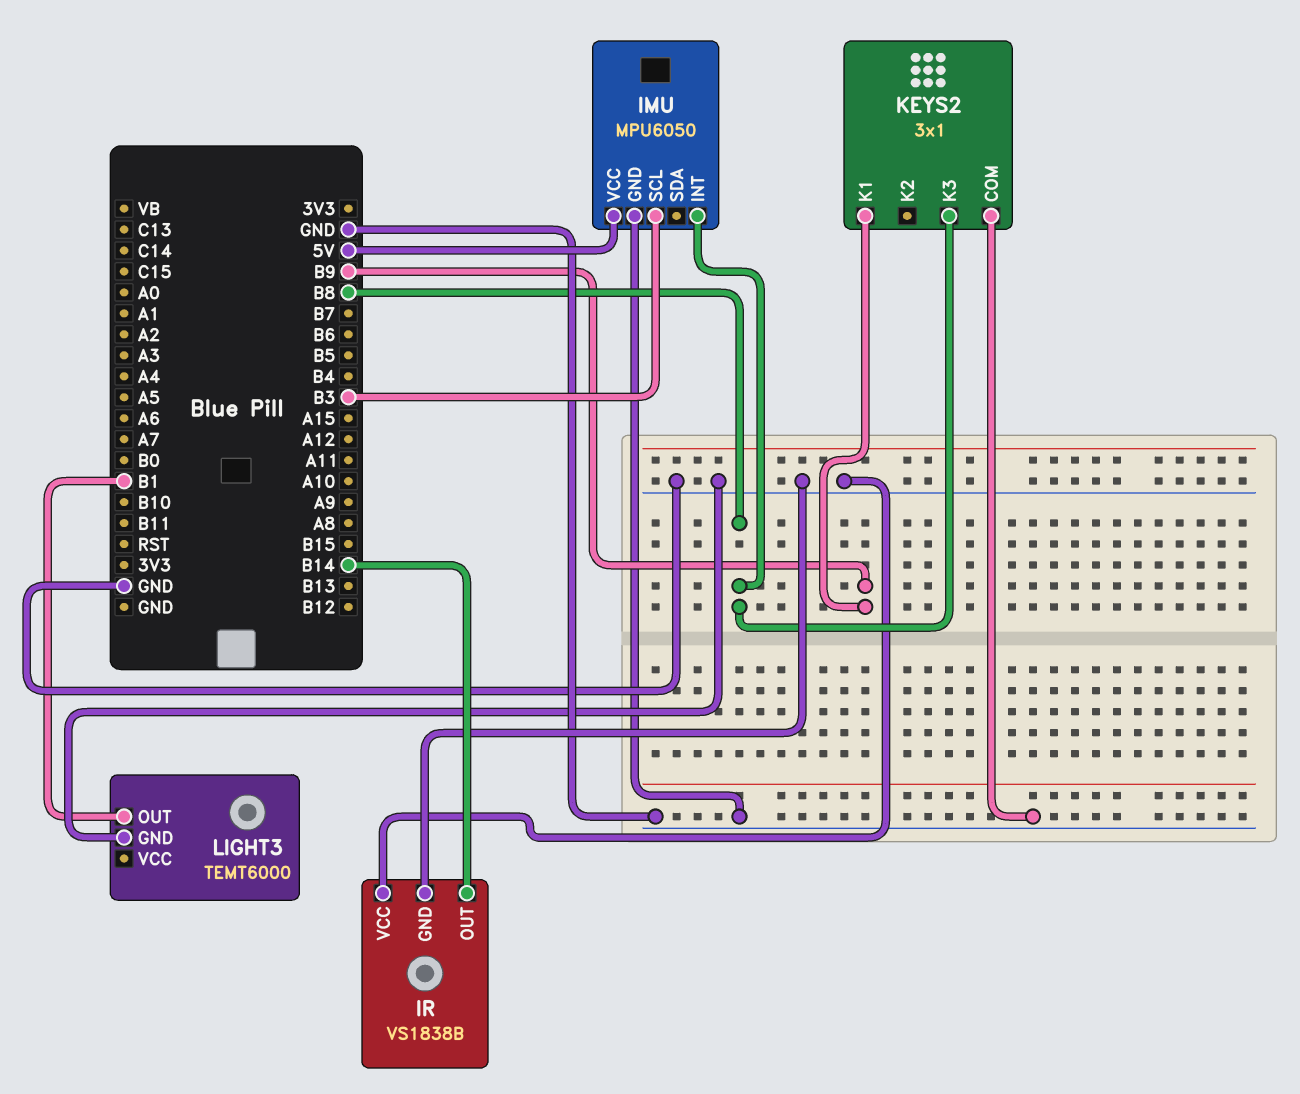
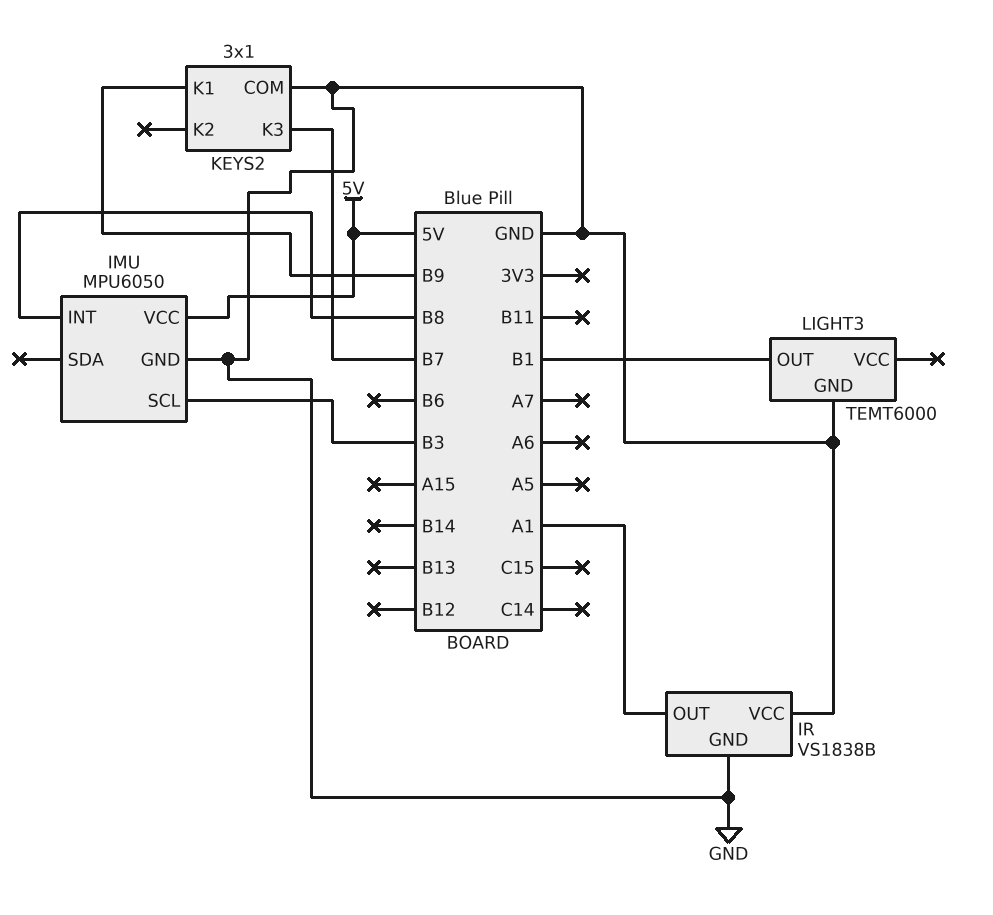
IR pin OUT: B14 -> A1
KEYS2 pin K3: B8 -> B7

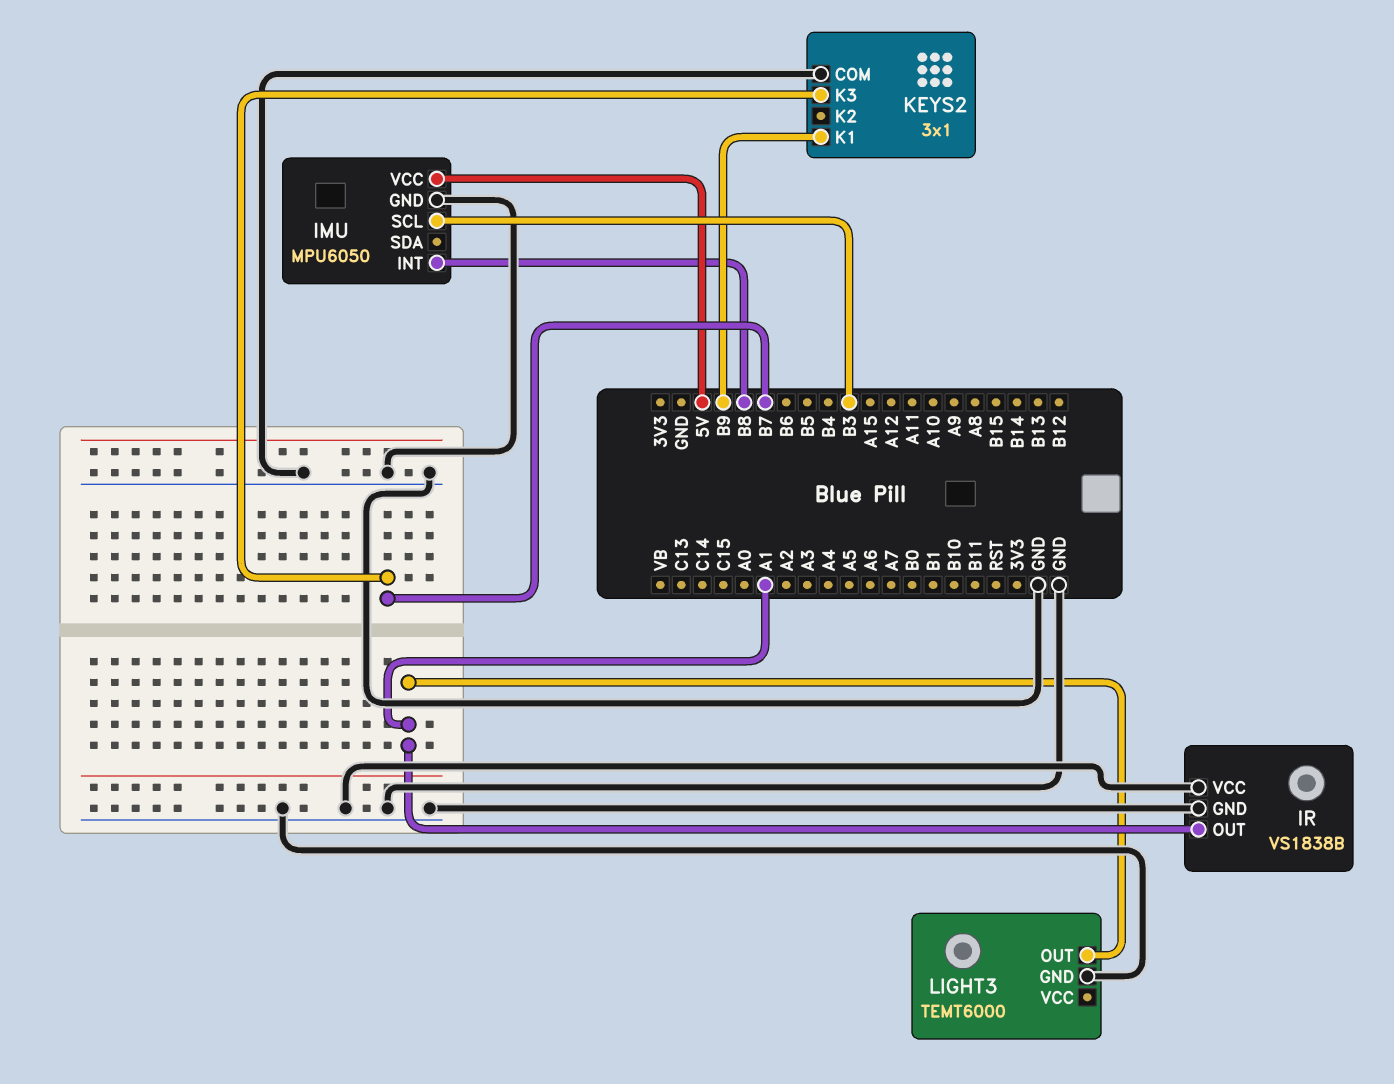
LIGHT3 pin OUT: B1 -> A1

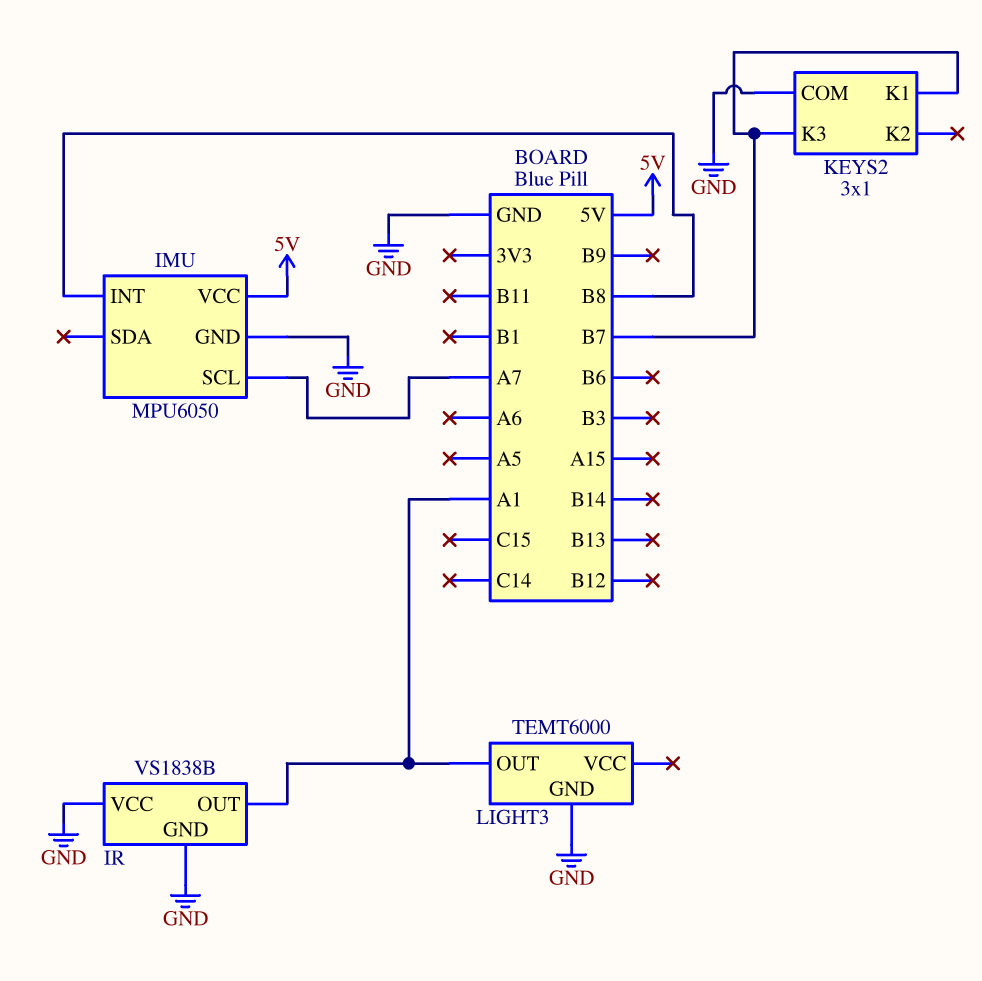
IMU pin SCL: B3 -> A7
KEYS2 pin K1: B9 -> B7

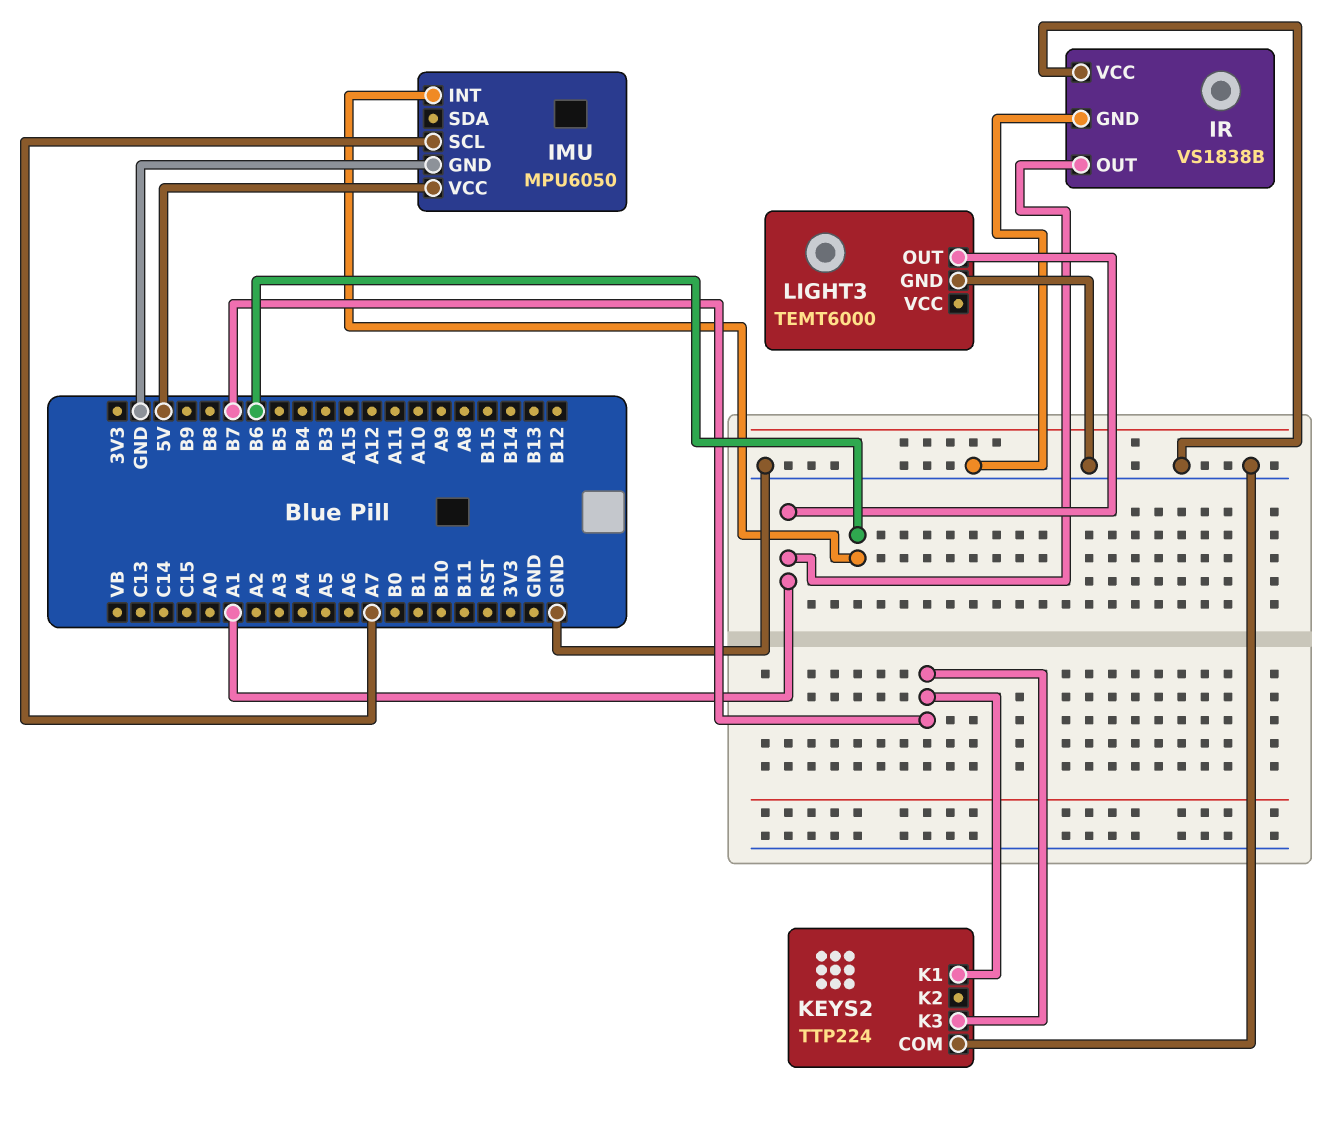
IMU pin INT: B8 -> B6
KEYS2: 3x1 -> TTP224

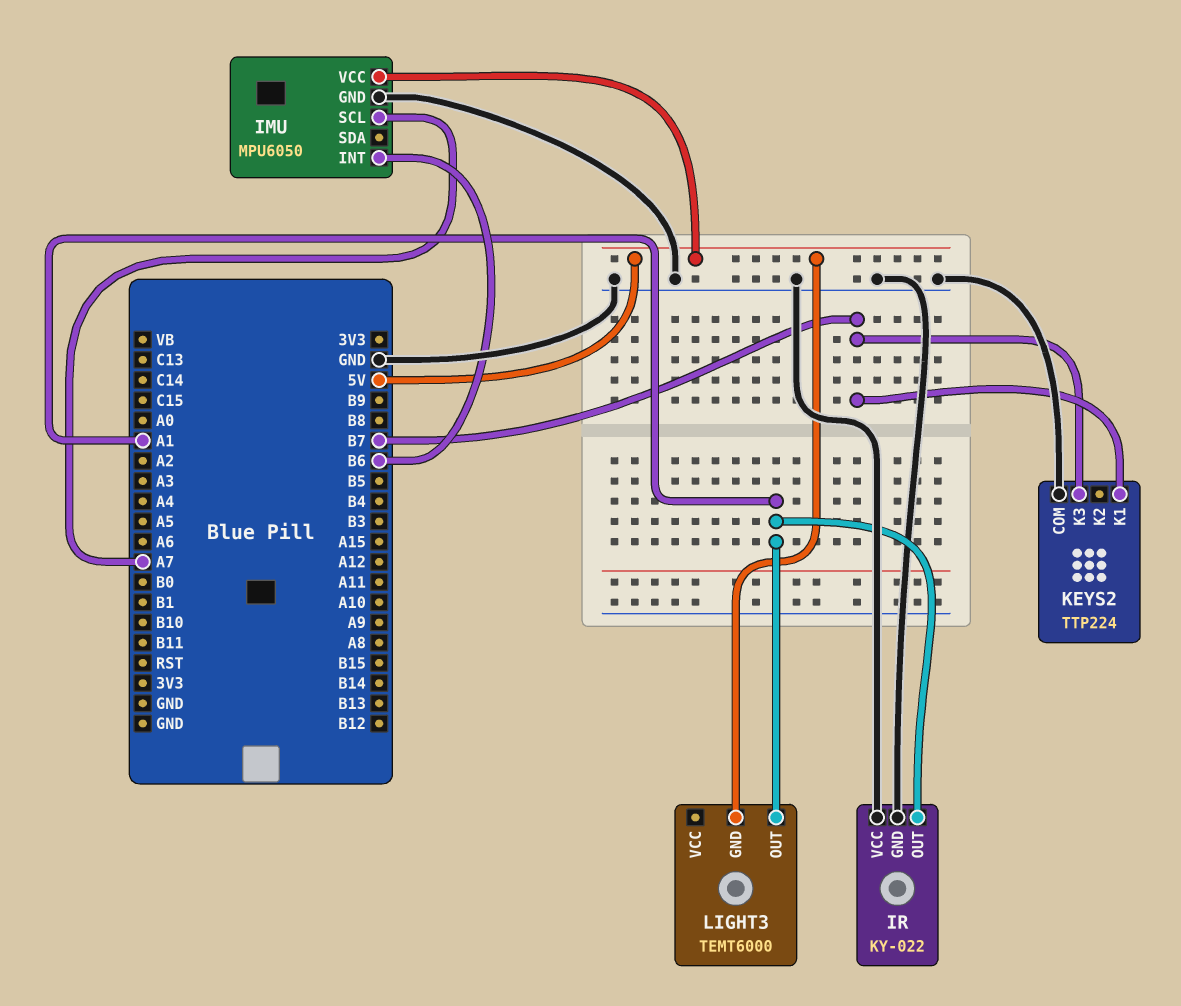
IR: VS1838B -> KY-022
LIGHT3 pin GND: GND -> 5V

